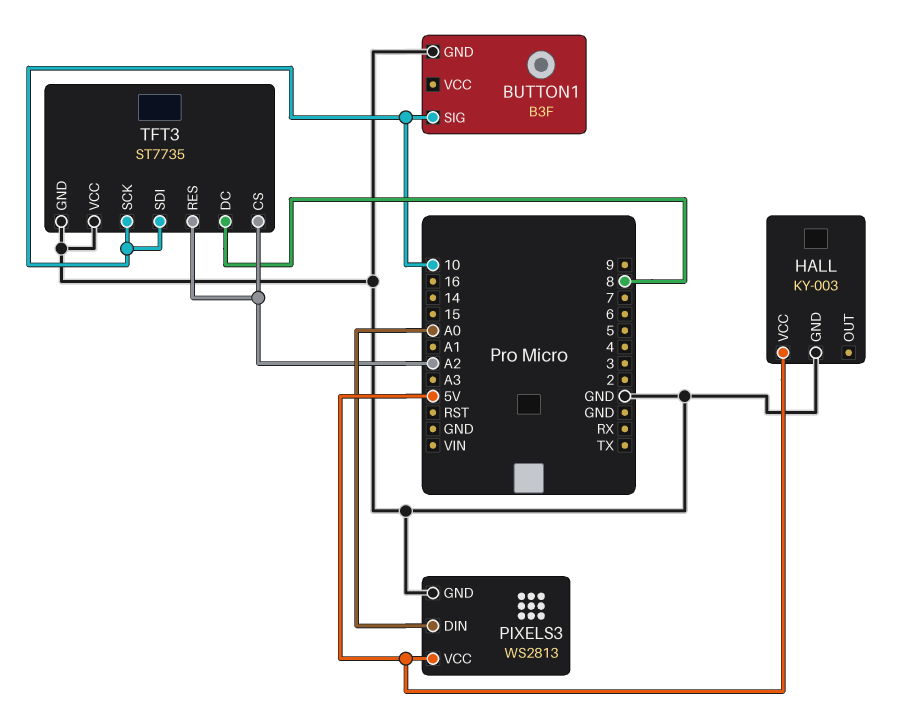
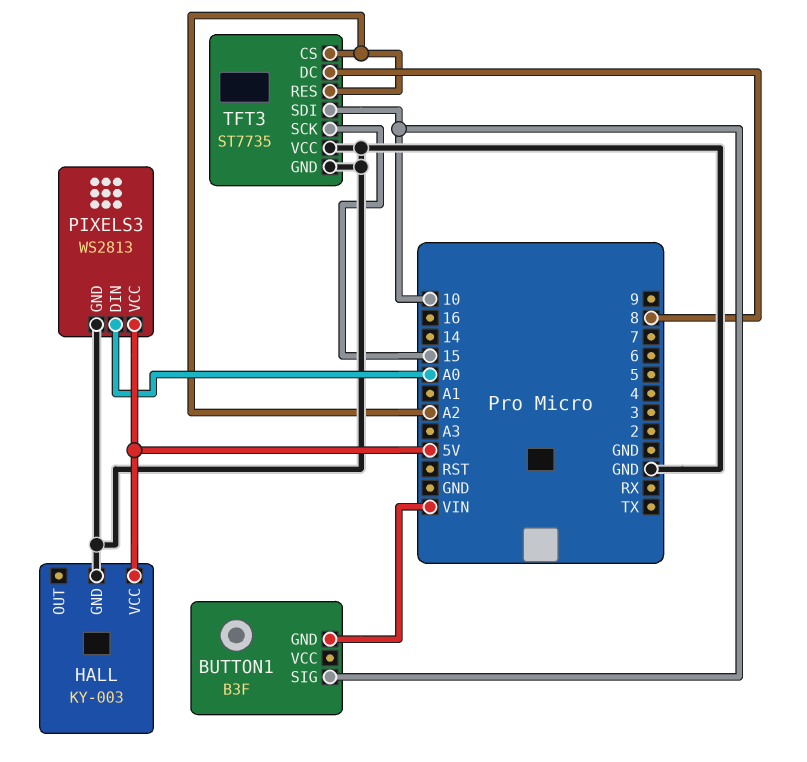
BUTTON1 pin GND: GND -> VIN
TFT3 pin SCK: 10 -> 15

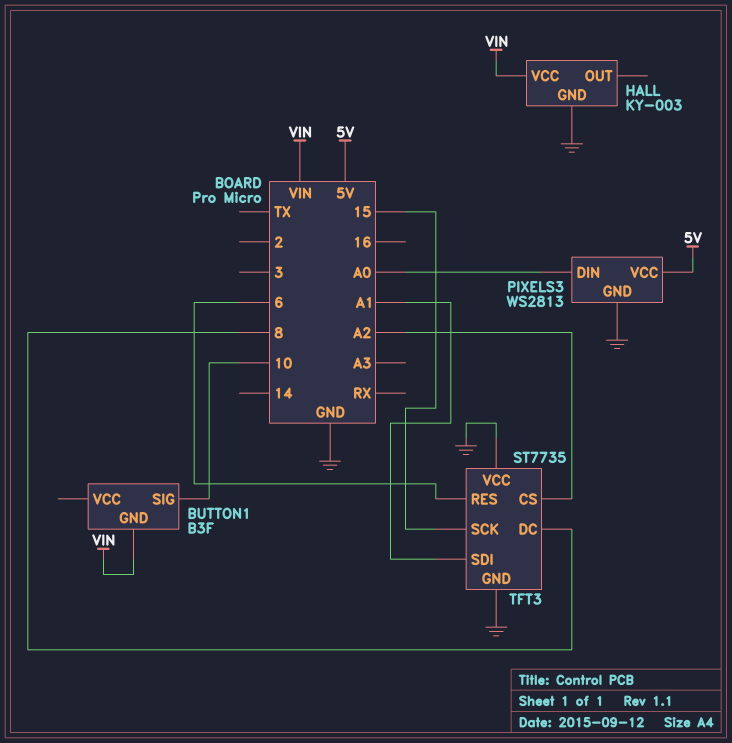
HALL pin VCC: 5V -> VIN
TFT3 pin RES: A2 -> 6
TFT3 pin SDI: 10 -> A1

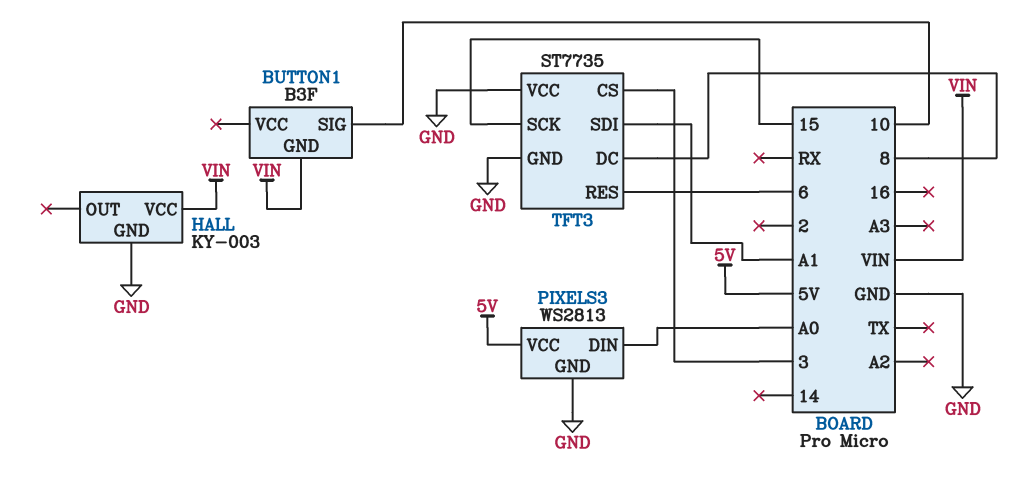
TFT3 pin CS: A2 -> 3

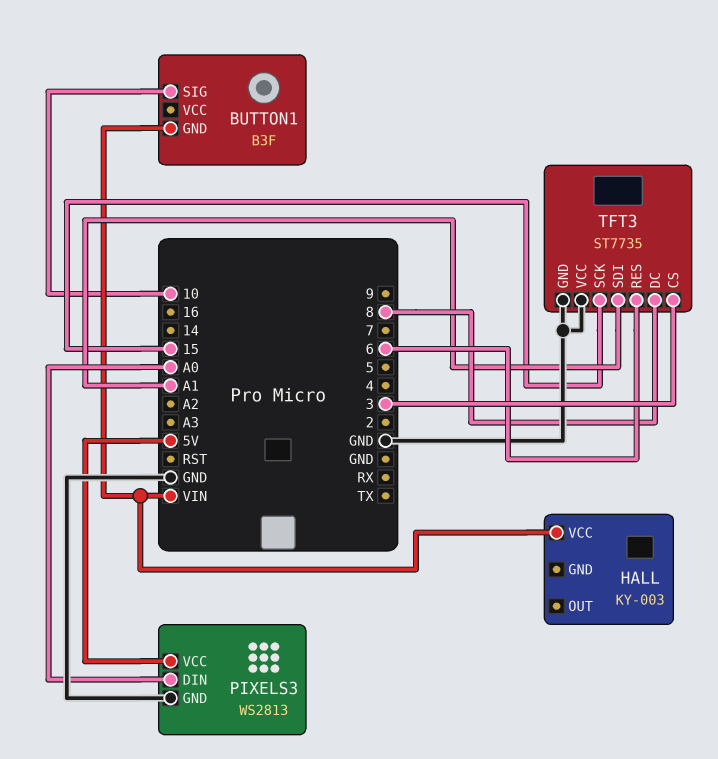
HALL pin GND: GND -> none

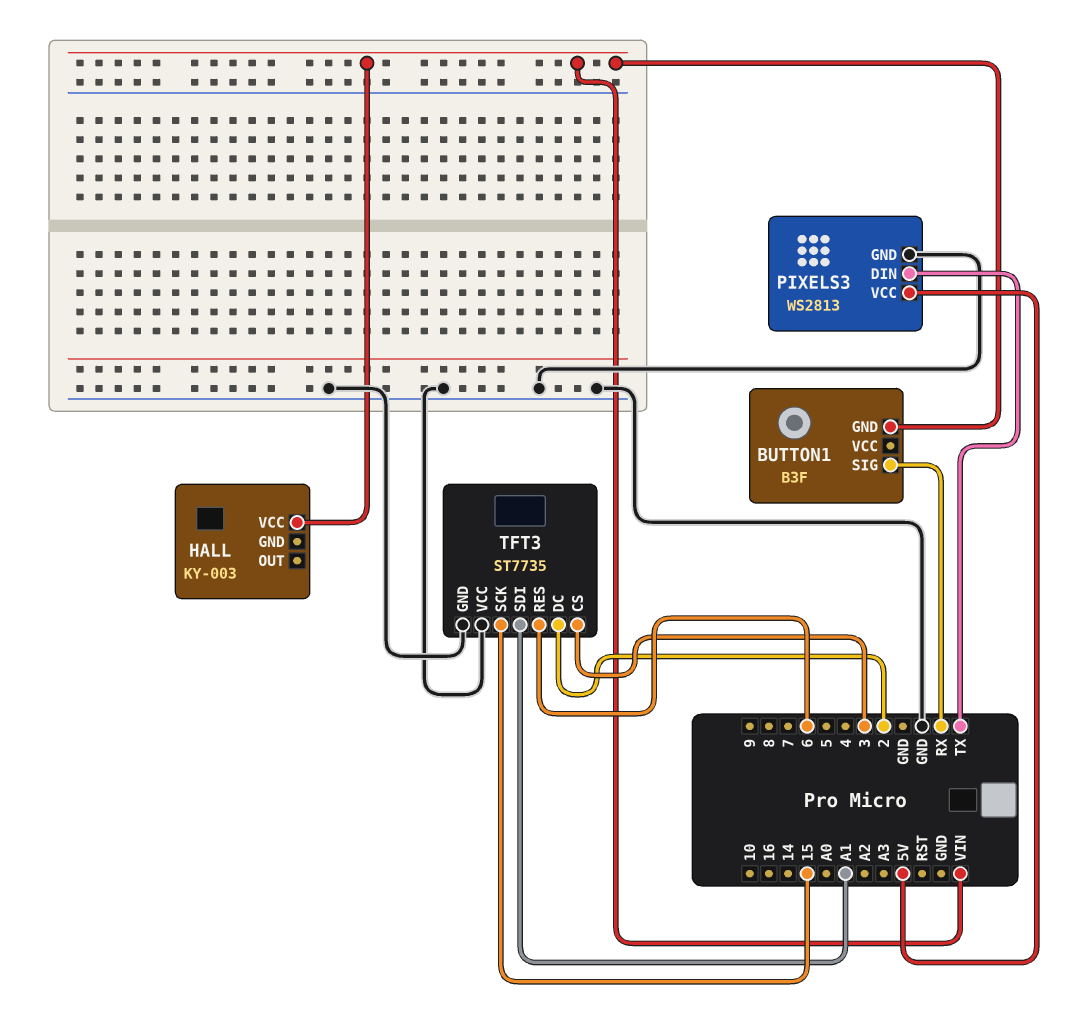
BUTTON1 pin SIG: 10 -> RX
PIXELS3 pin DIN: A0 -> TX
TFT3 pin DC: 8 -> 2

